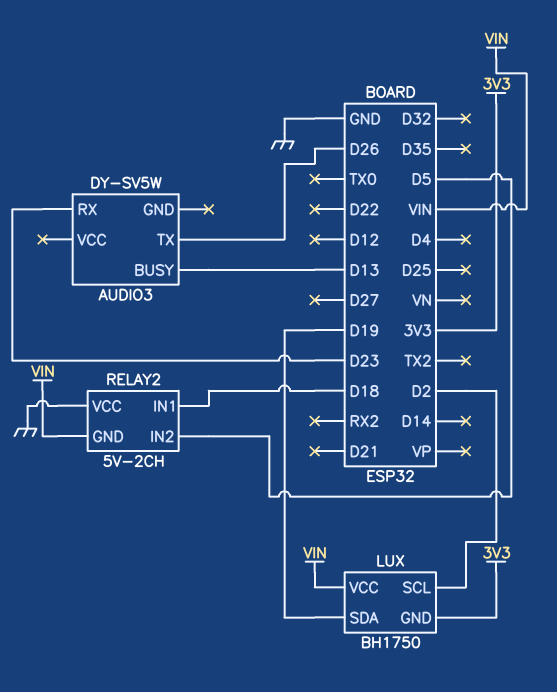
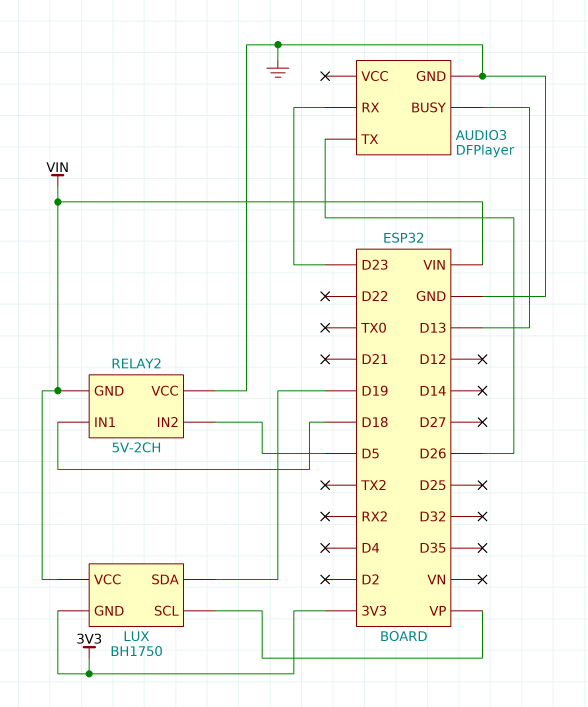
AUDIO3: DY-SV5W -> DFPlayer
AUDIO3 pin GND: none -> GND
LUX pin SCL: D2 -> VP

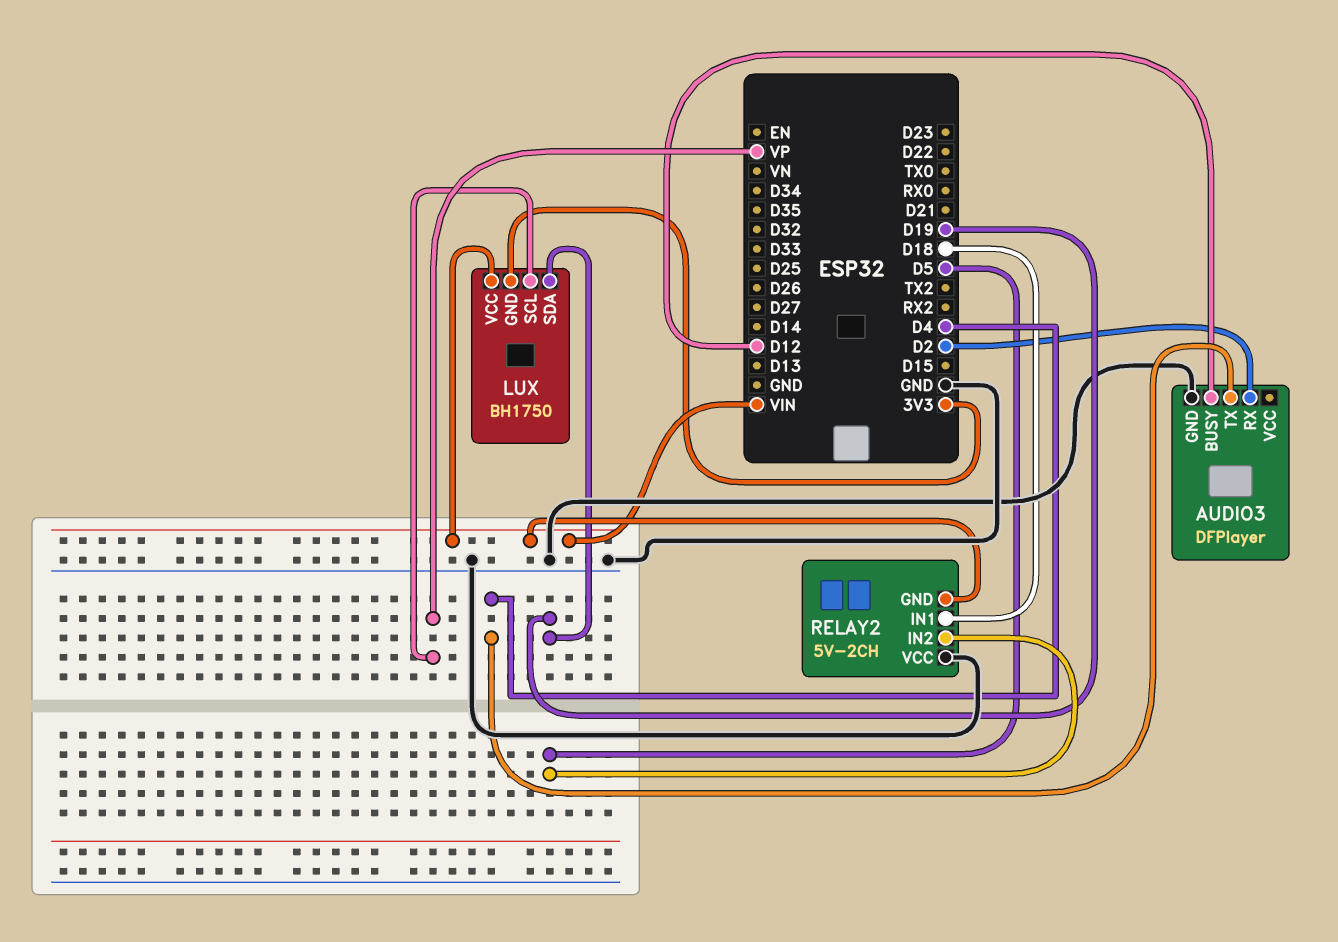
AUDIO3 pin BUSY: D13 -> D12
AUDIO3 pin RX: D23 -> D2
AUDIO3 pin TX: D26 -> D4

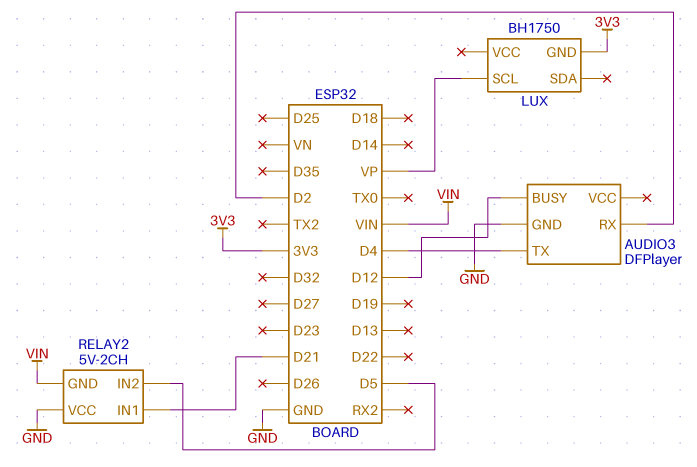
LUX pin SDA: D19 -> none
LUX pin VCC: VIN -> none
RELAY2 pin IN1: D18 -> D21

